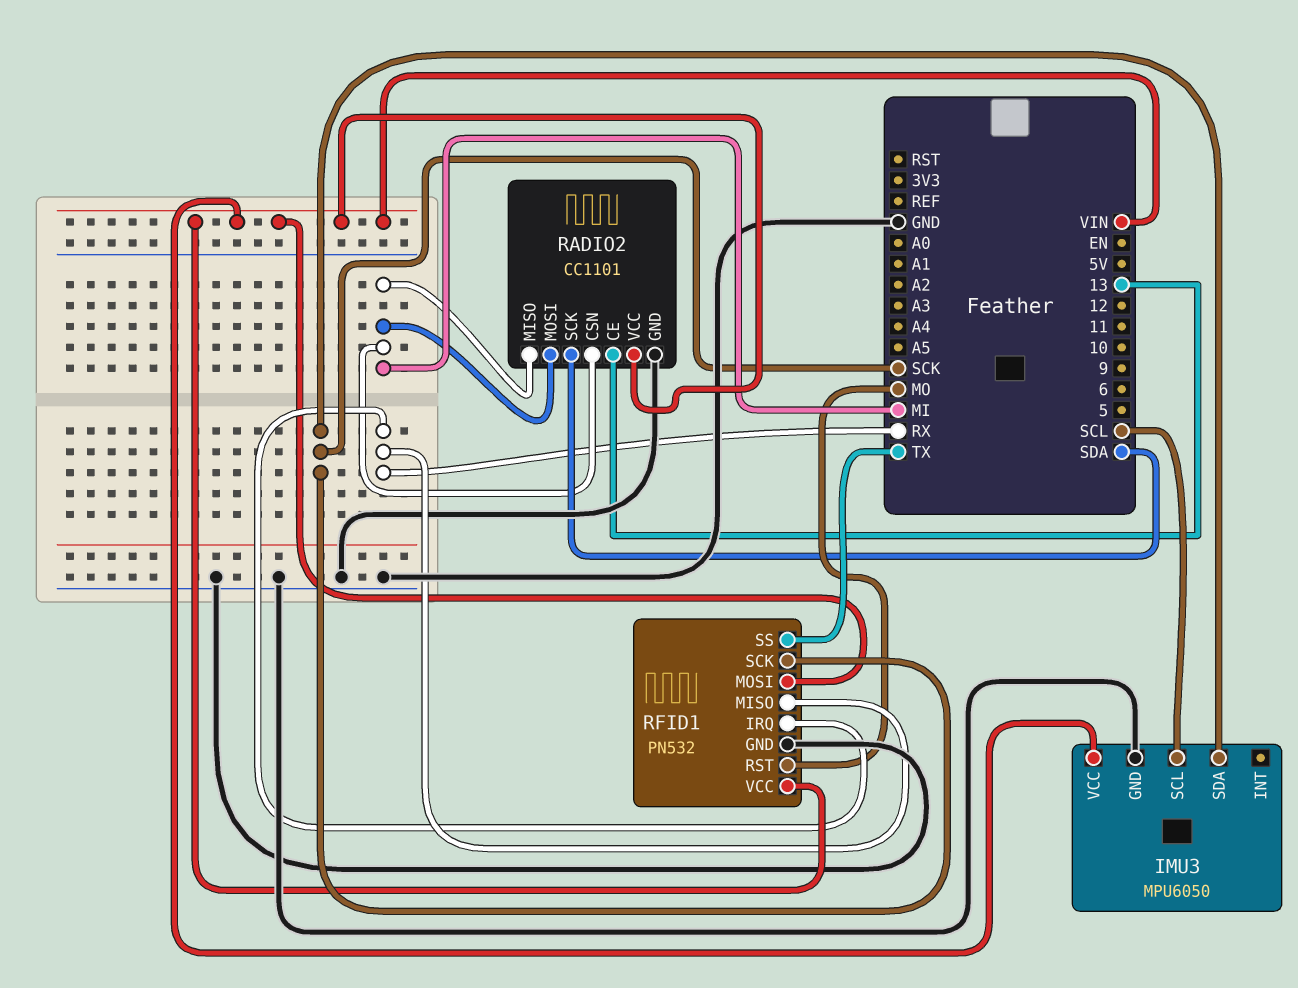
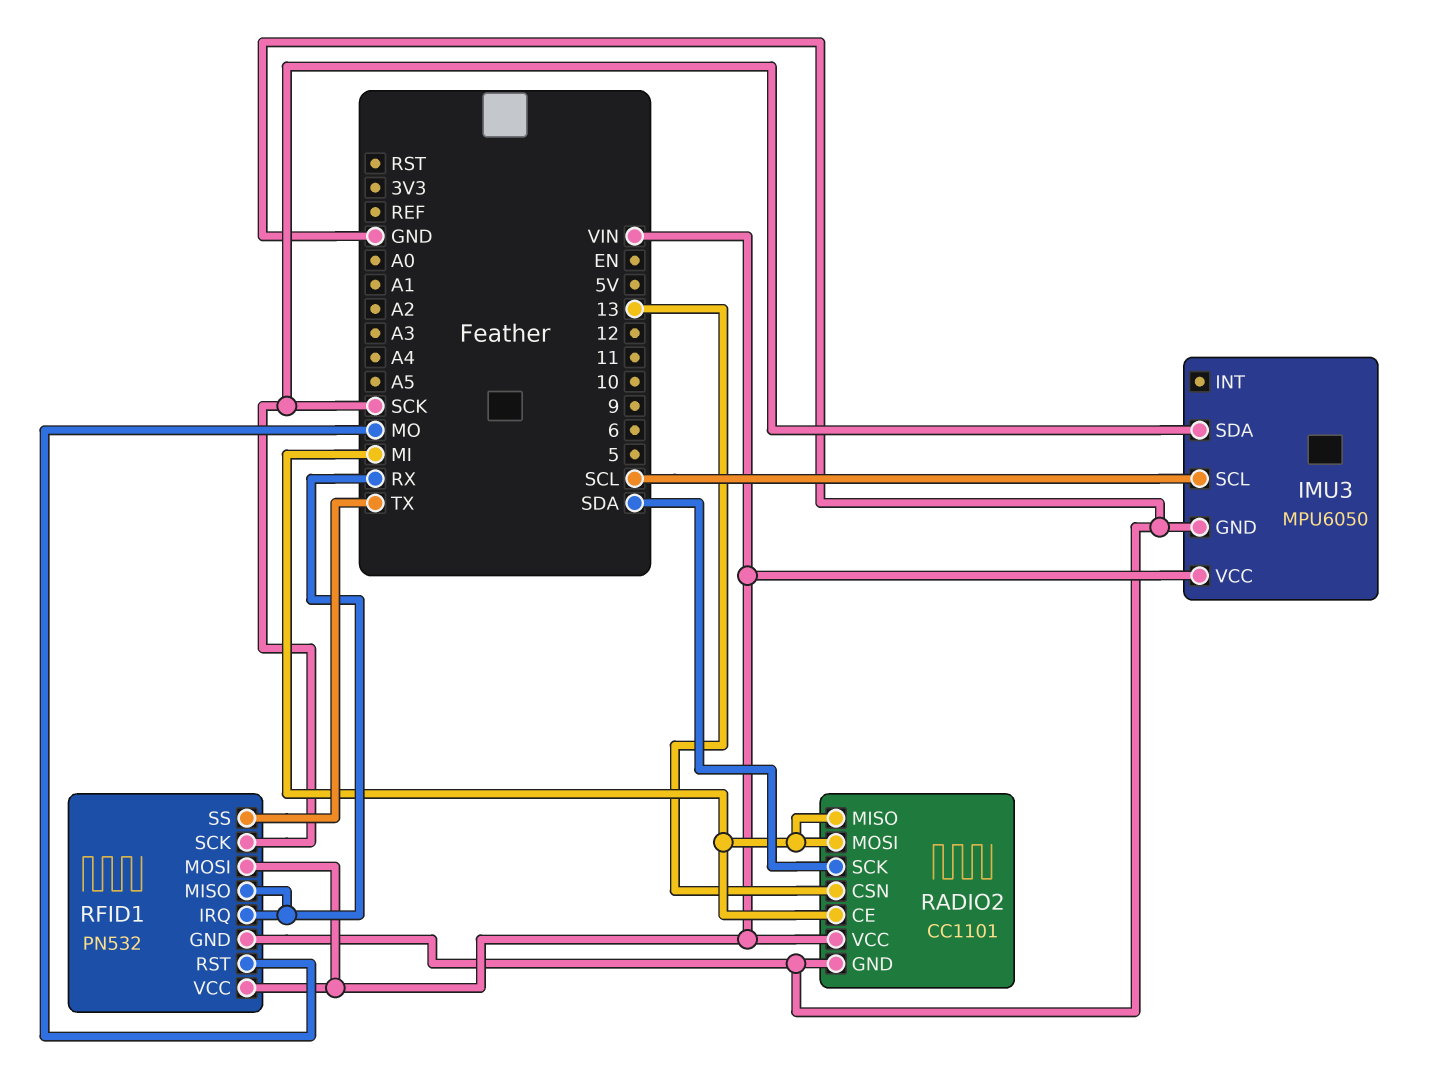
RADIO2 pin CE: 13 -> MI
RADIO2 pin CSN: MI -> 13

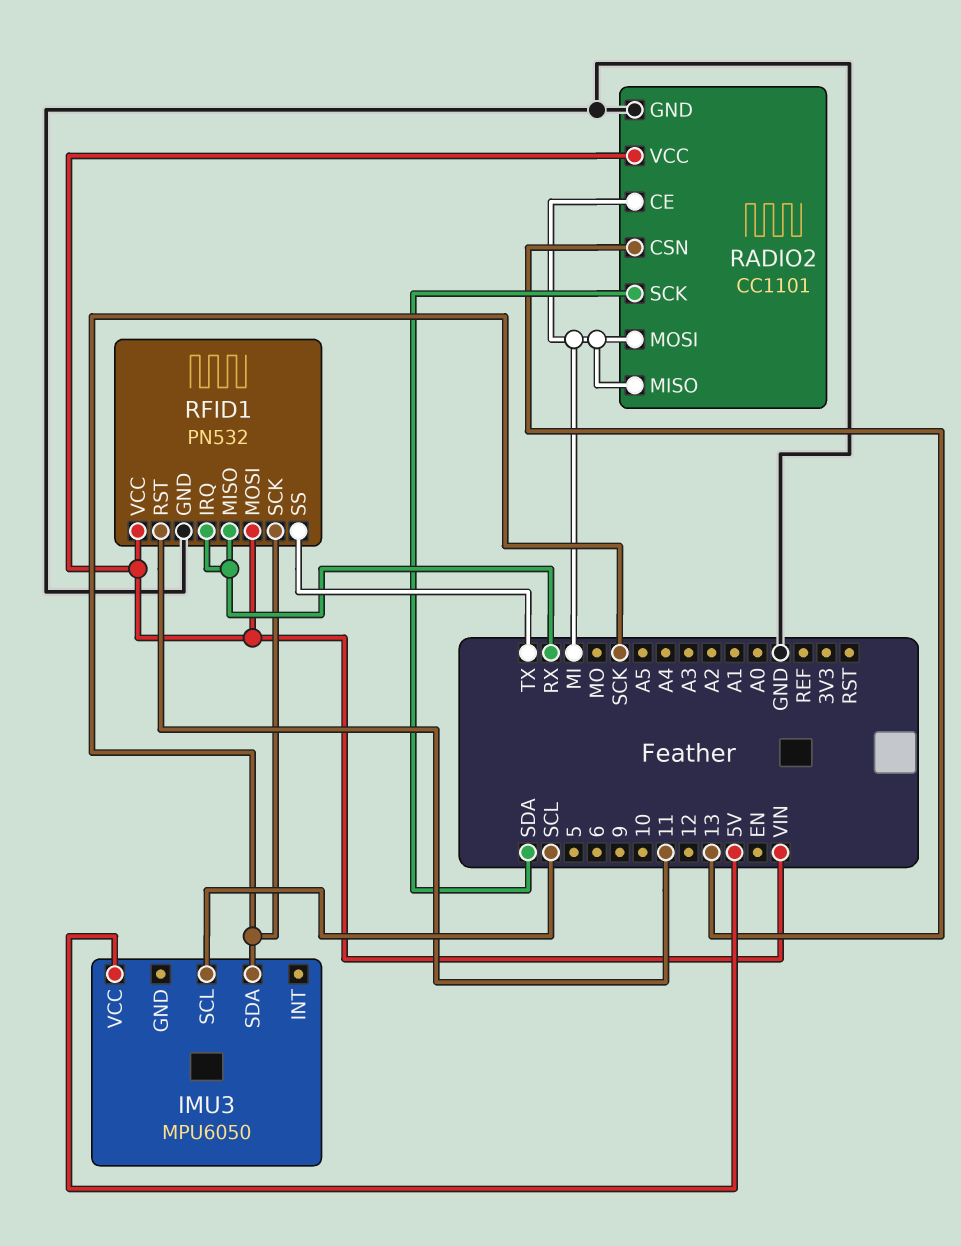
IMU3 pin GND: GND -> none
IMU3 pin VCC: VIN -> 5V
RFID1 pin RST: MO -> 11

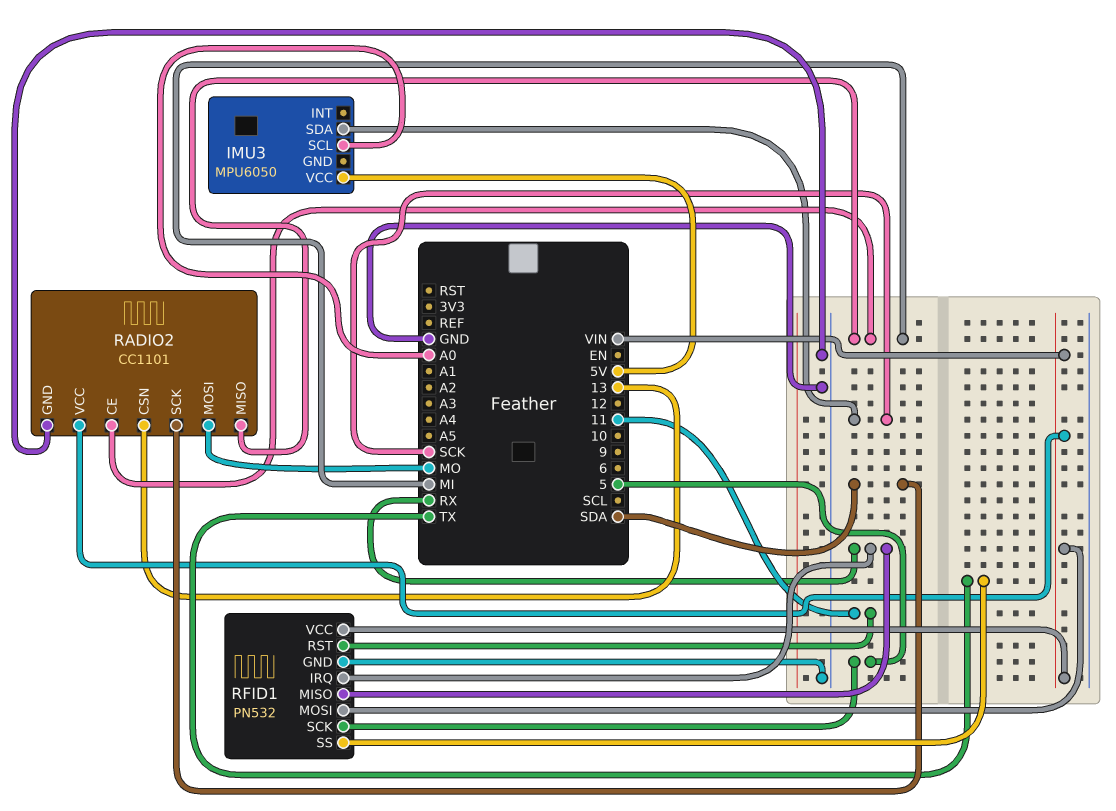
IMU3 pin SCL: SCL -> A0
RADIO2 pin MOSI: MI -> MO
RFID1 pin SCK: SCK -> 5

